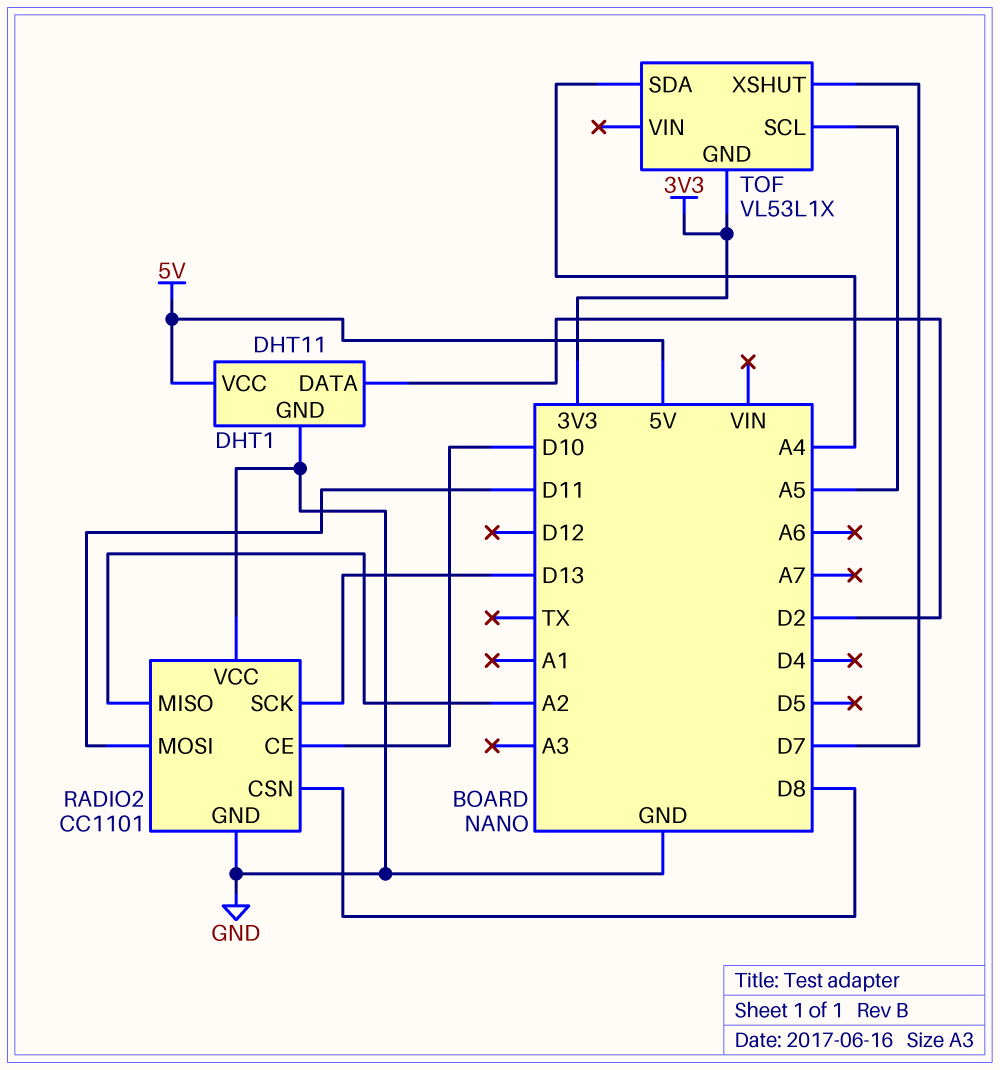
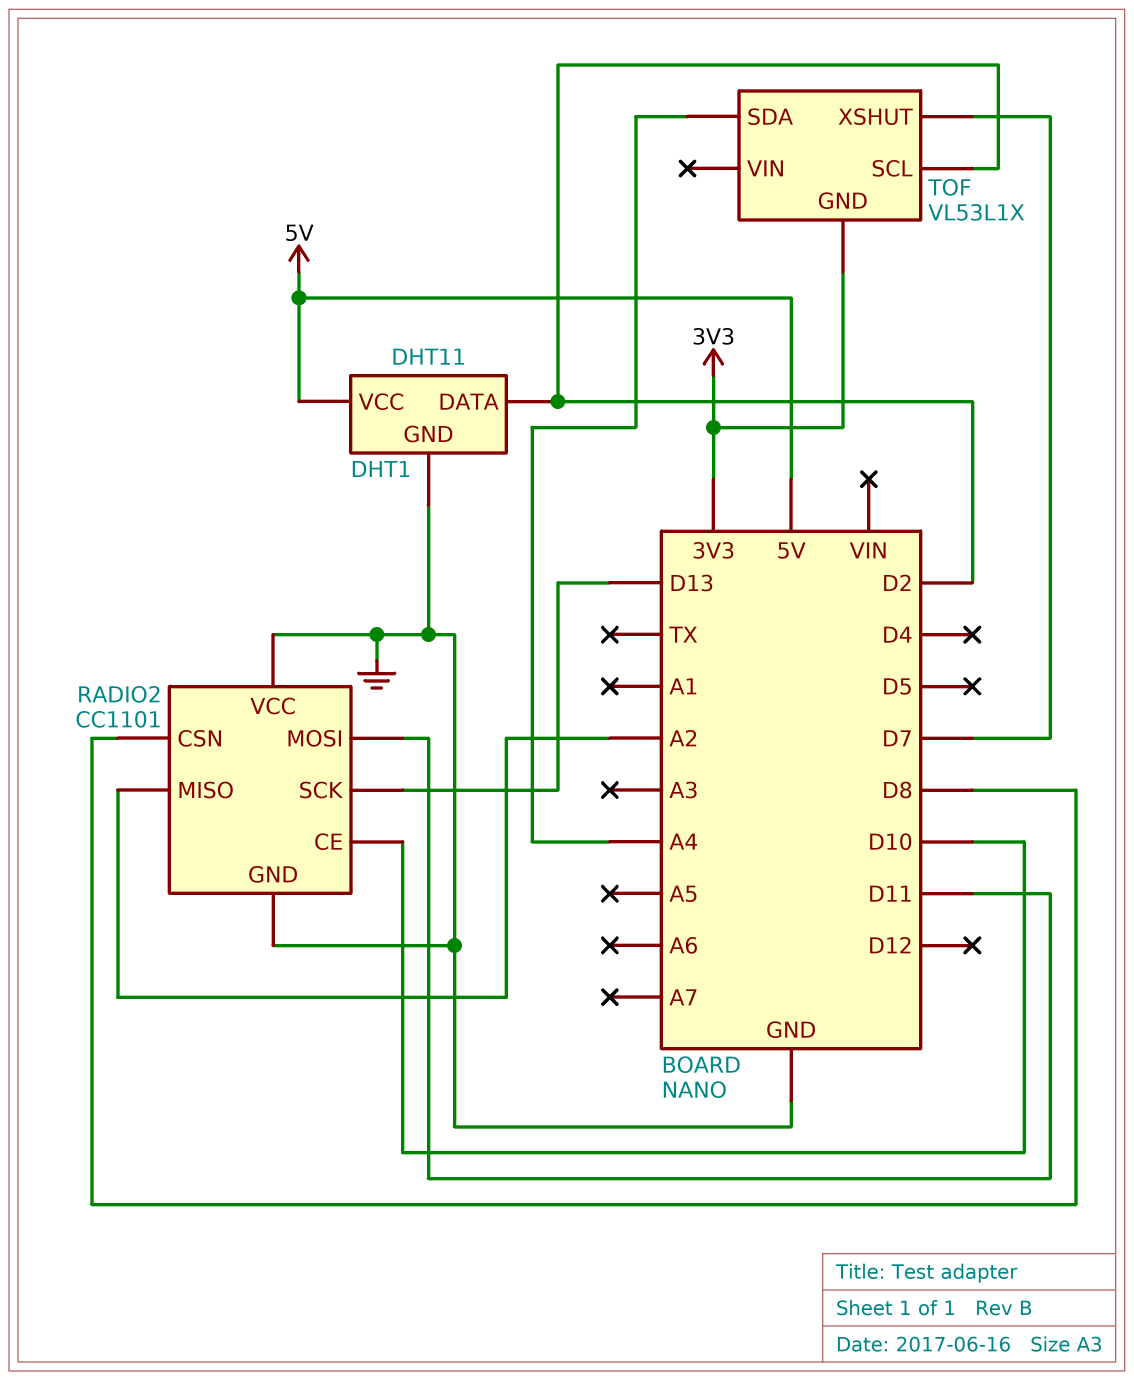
TOF pin SCL: A5 -> D2

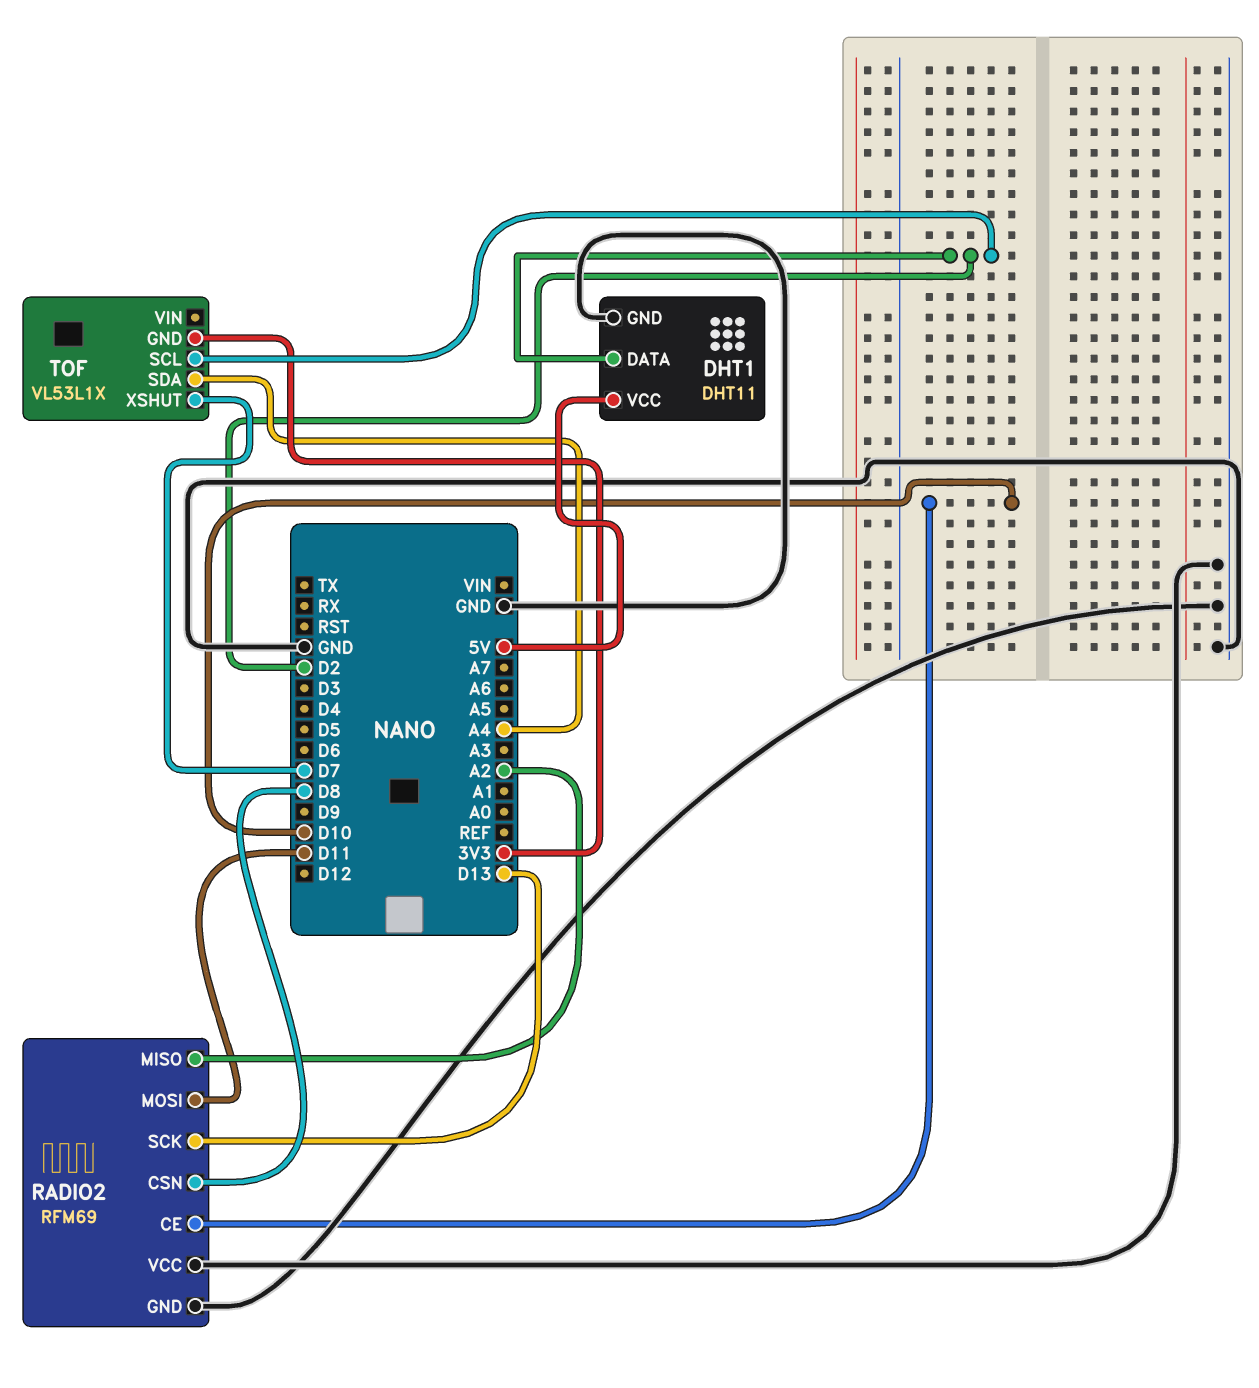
RADIO2: CC1101 -> RFM69

